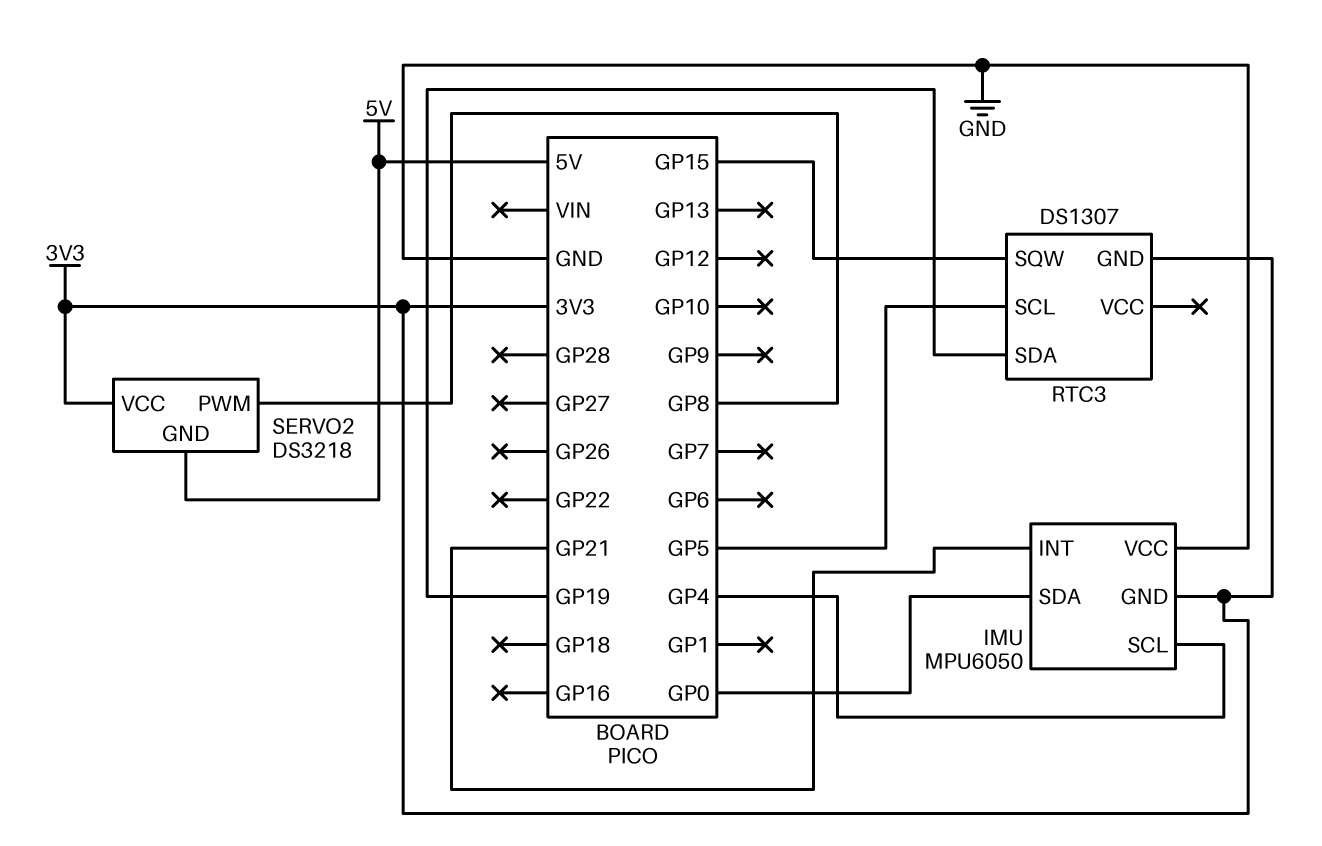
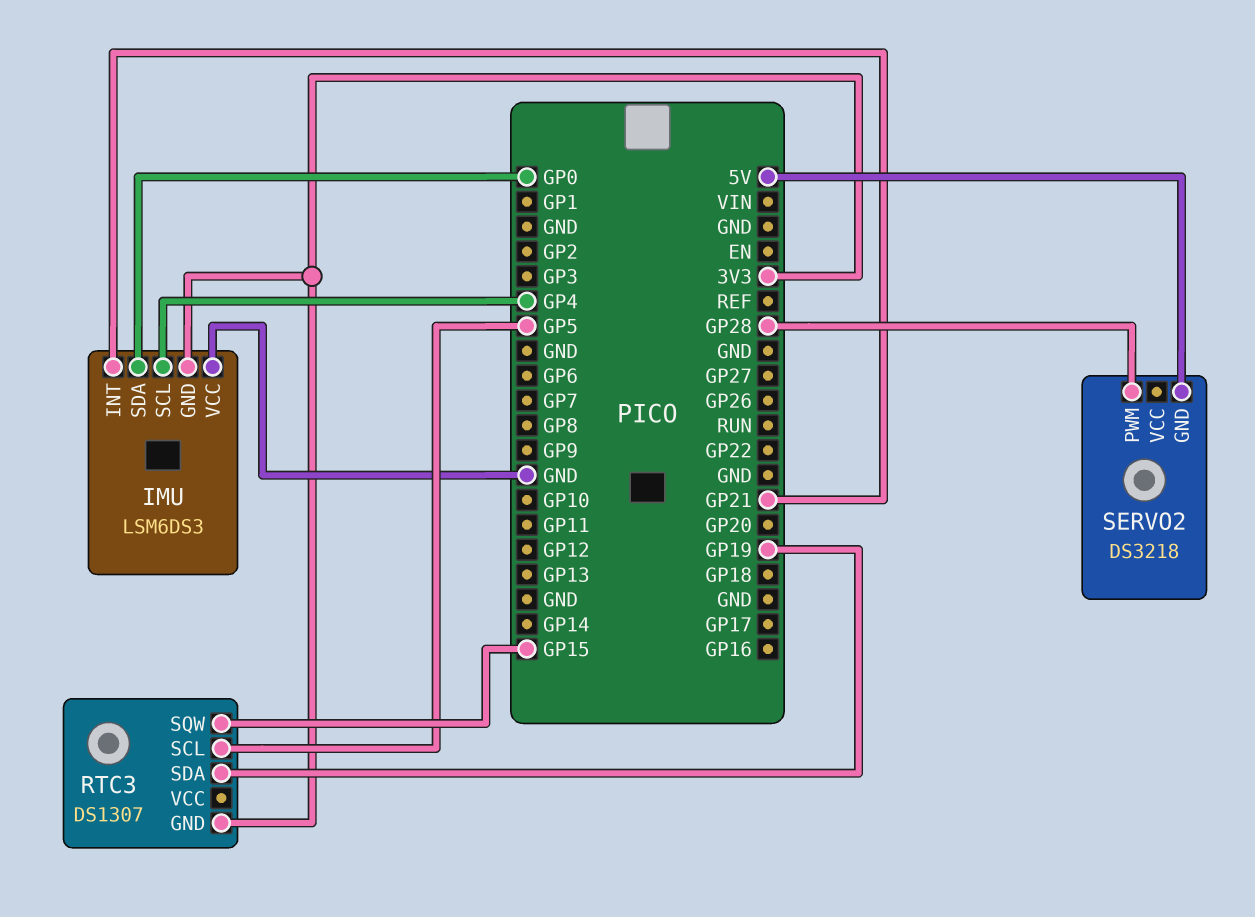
IMU: MPU6050 -> LSM6DS3
SERVO2 pin PWM: GP8 -> GP28
SERVO2 pin VCC: 3V3 -> none

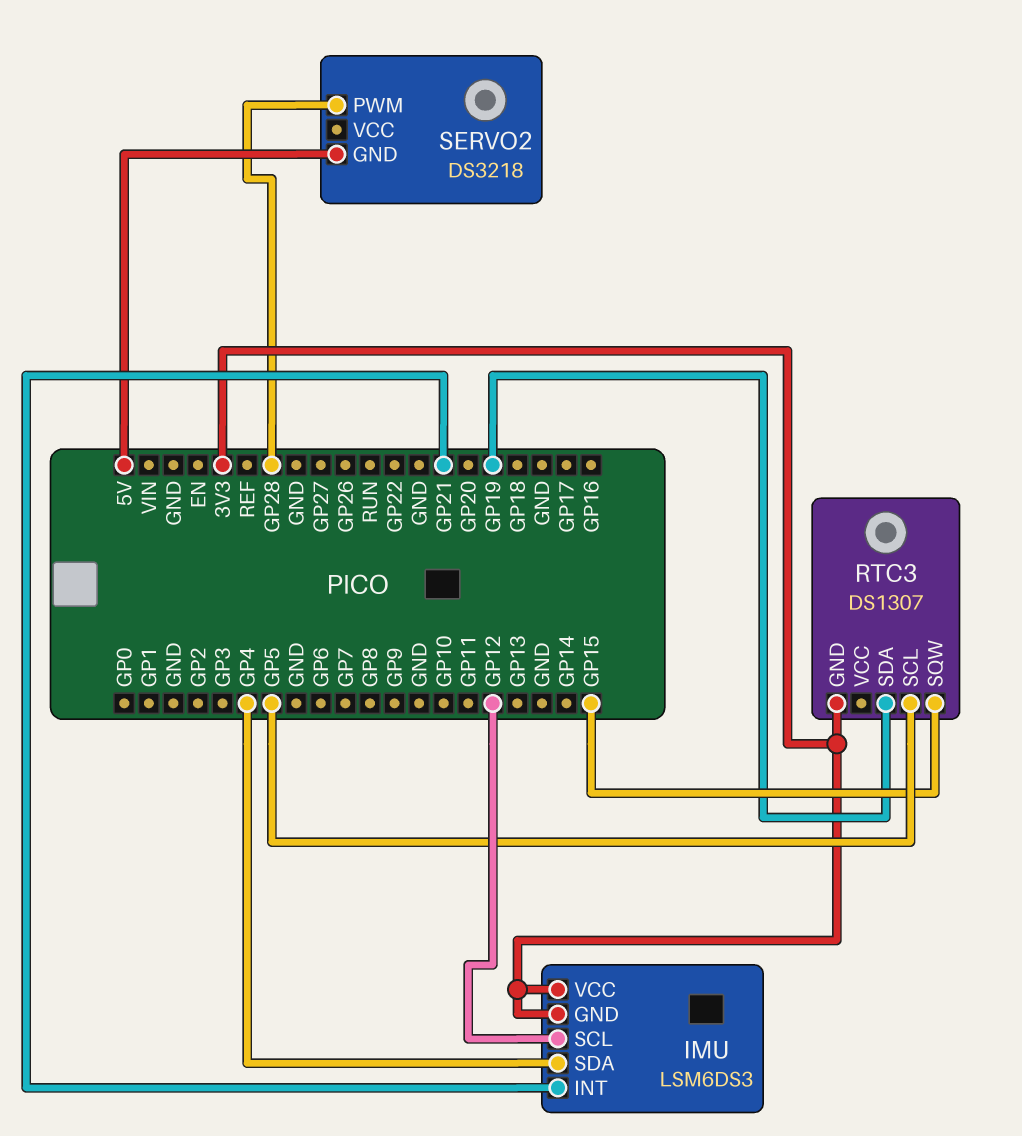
IMU pin SCL: GP4 -> GP12
IMU pin SDA: GP0 -> GP4
IMU pin VCC: GND -> 3V3

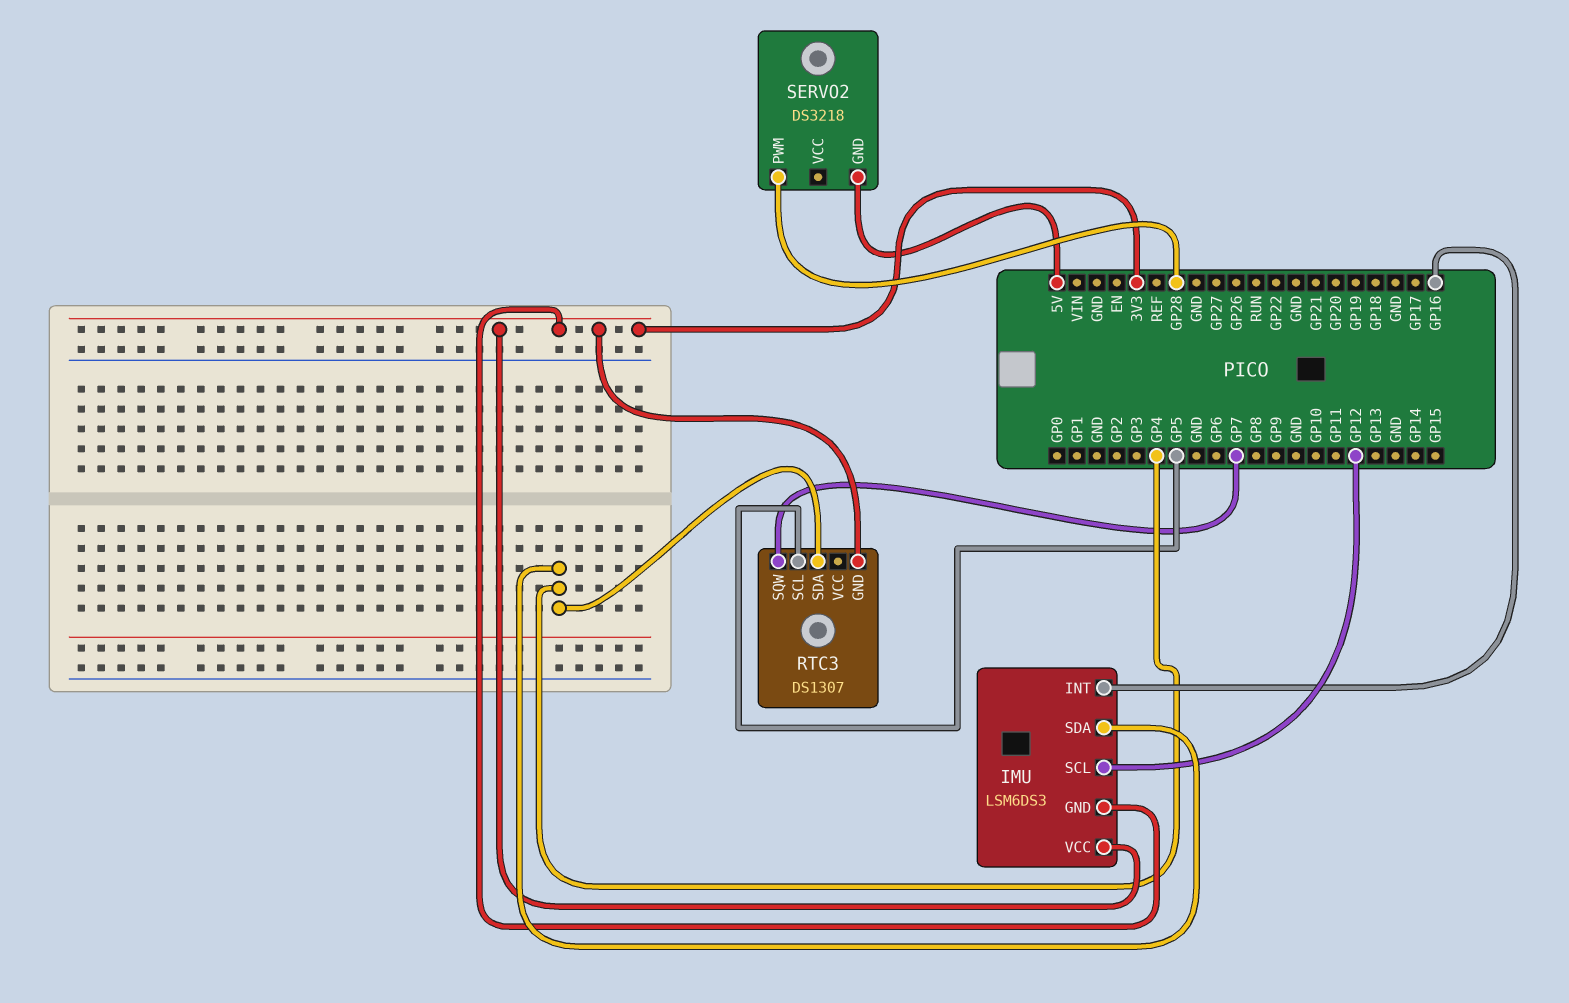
IMU pin INT: GP21 -> GP16
RTC3 pin SDA: GP19 -> GP4
RTC3 pin SQW: GP15 -> GP7

